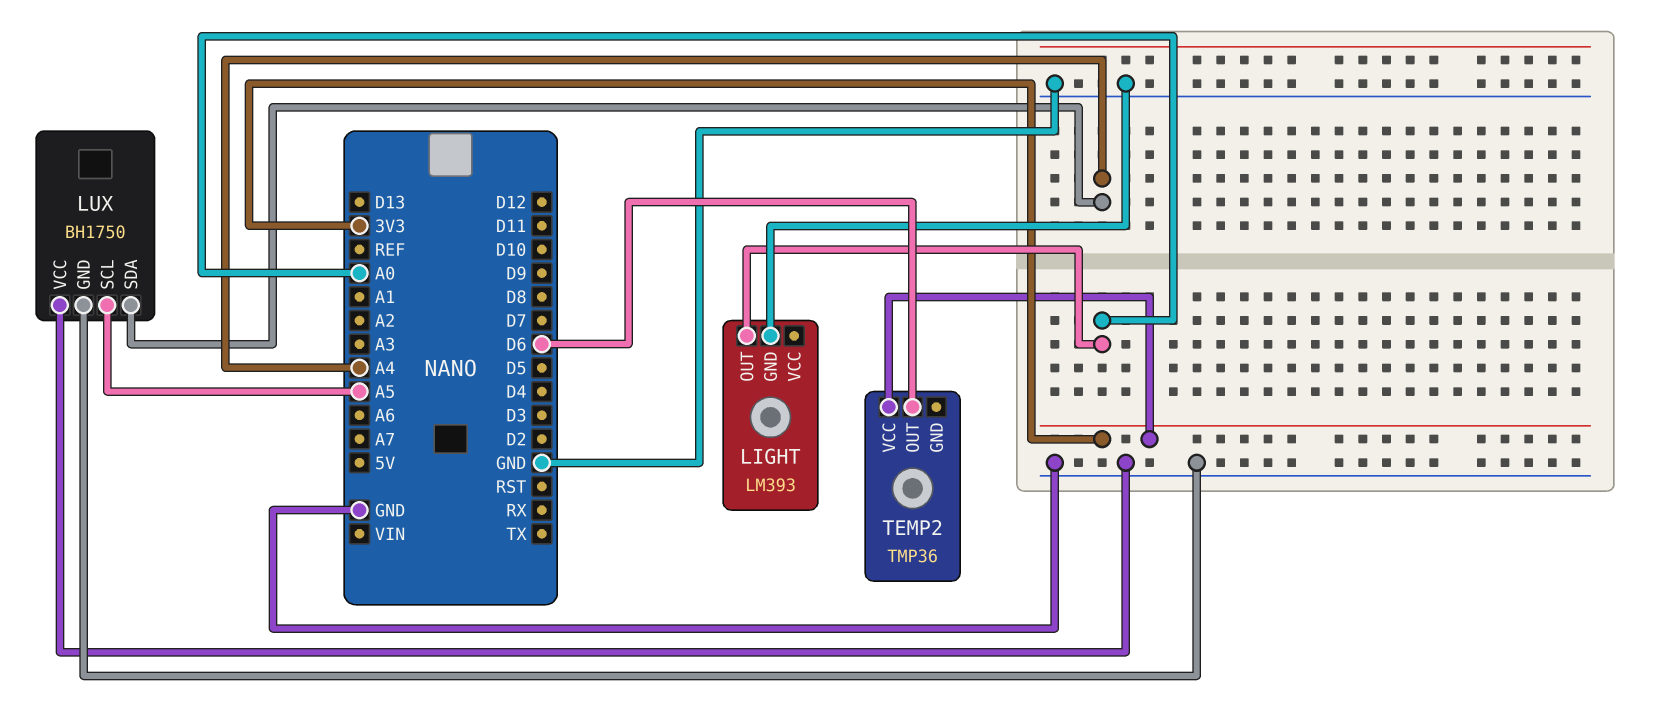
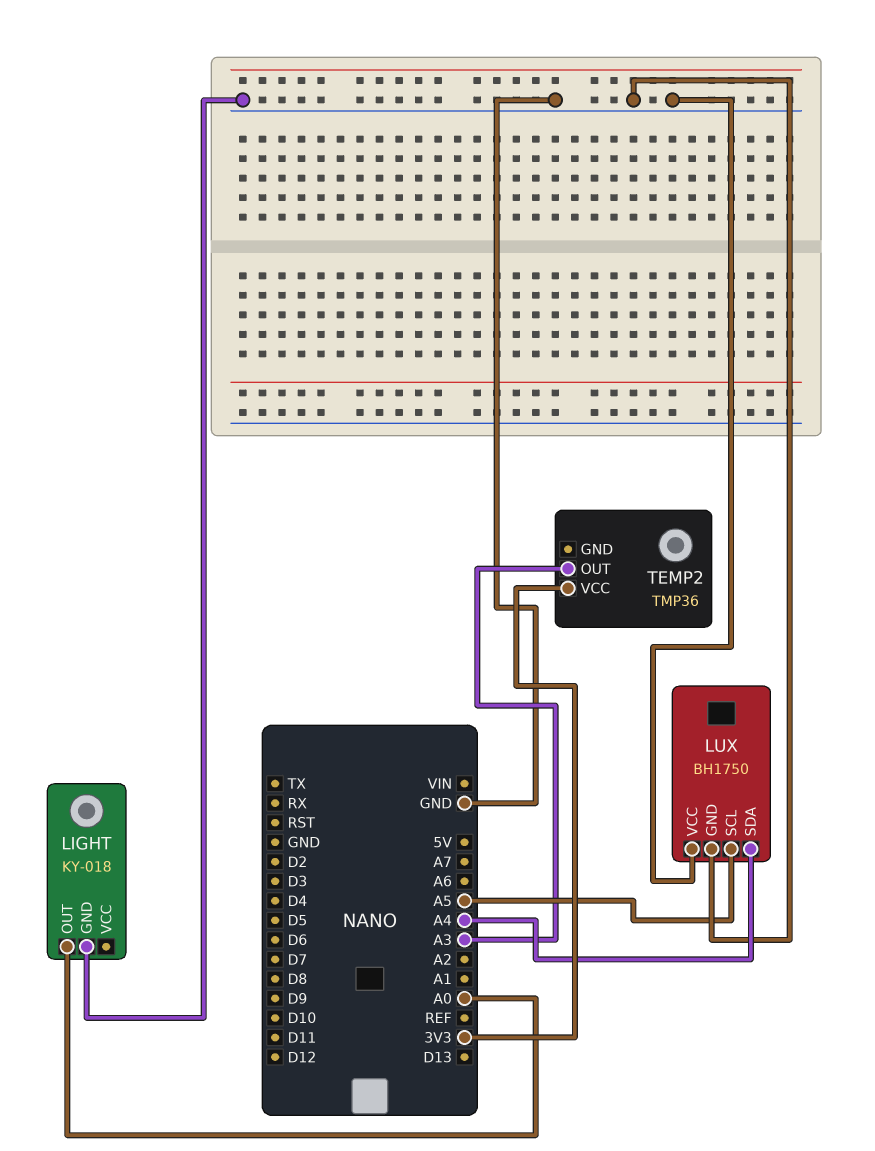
LIGHT: LM393 -> KY-018
TEMP2 pin OUT: D6 -> A3

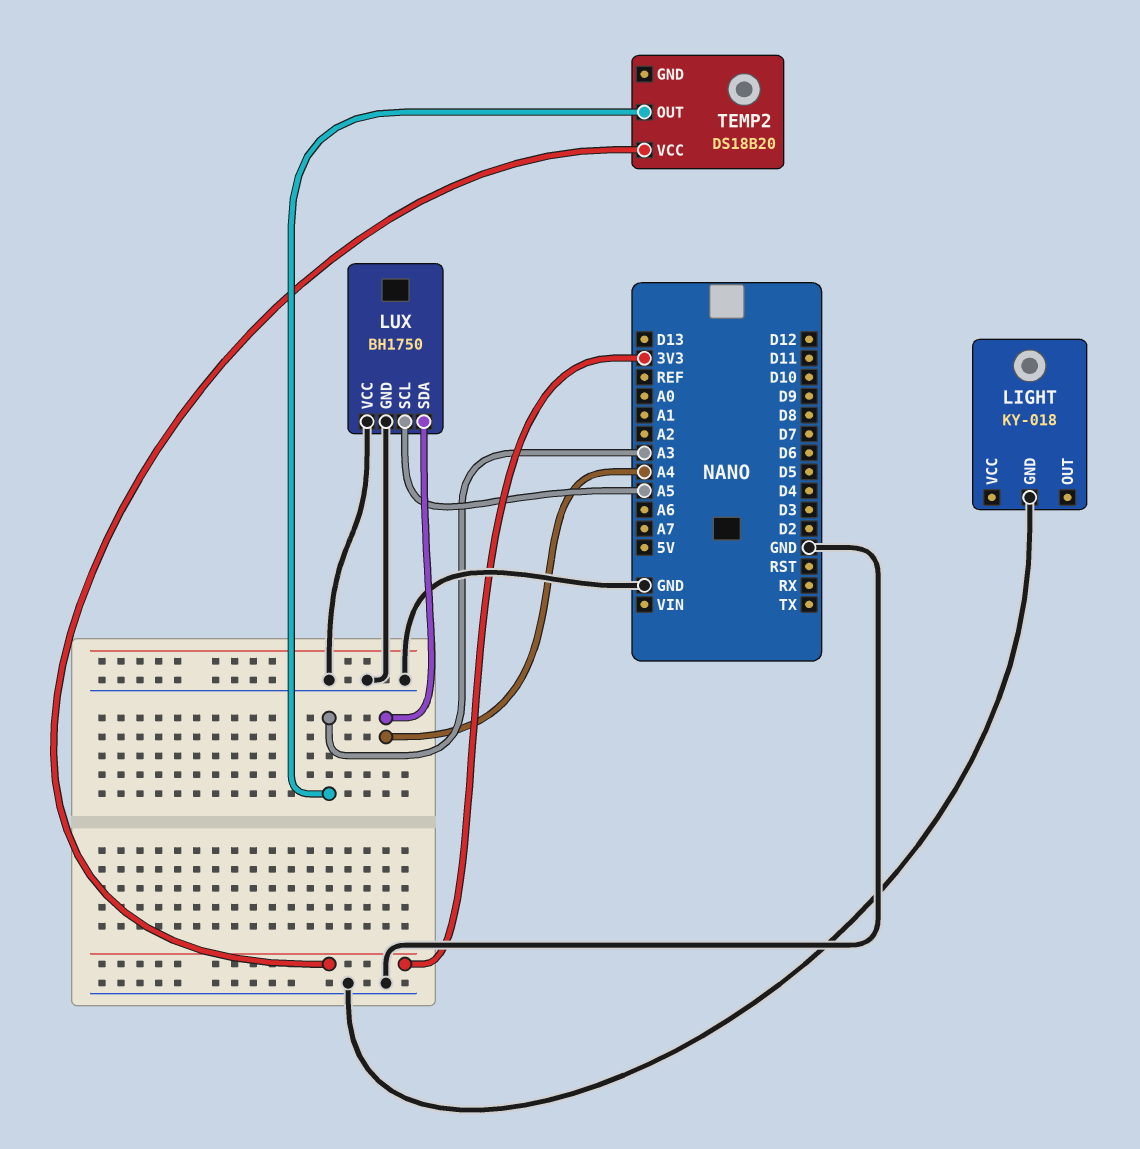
LIGHT pin OUT: A0 -> none
TEMP2: TMP36 -> DS18B20

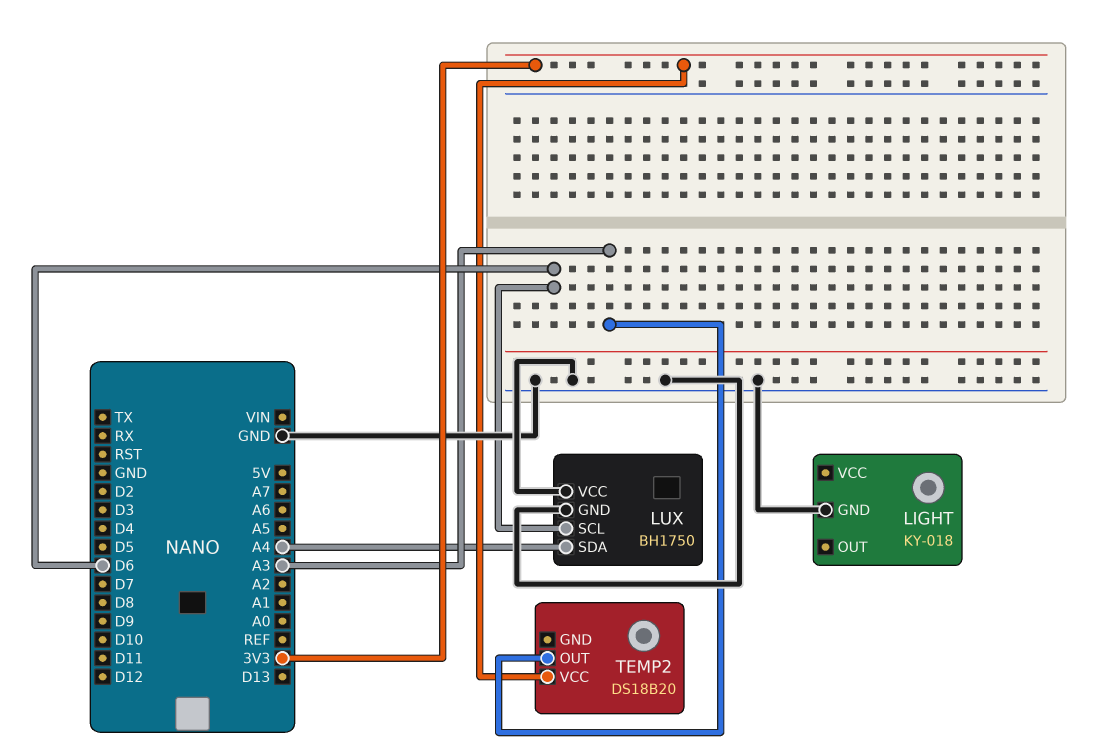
LUX pin SCL: A5 -> D6

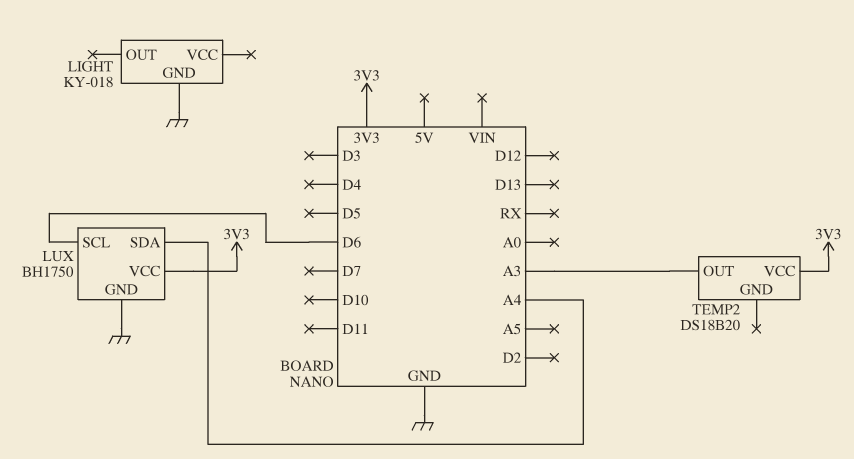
LUX pin VCC: GND -> 3V3

